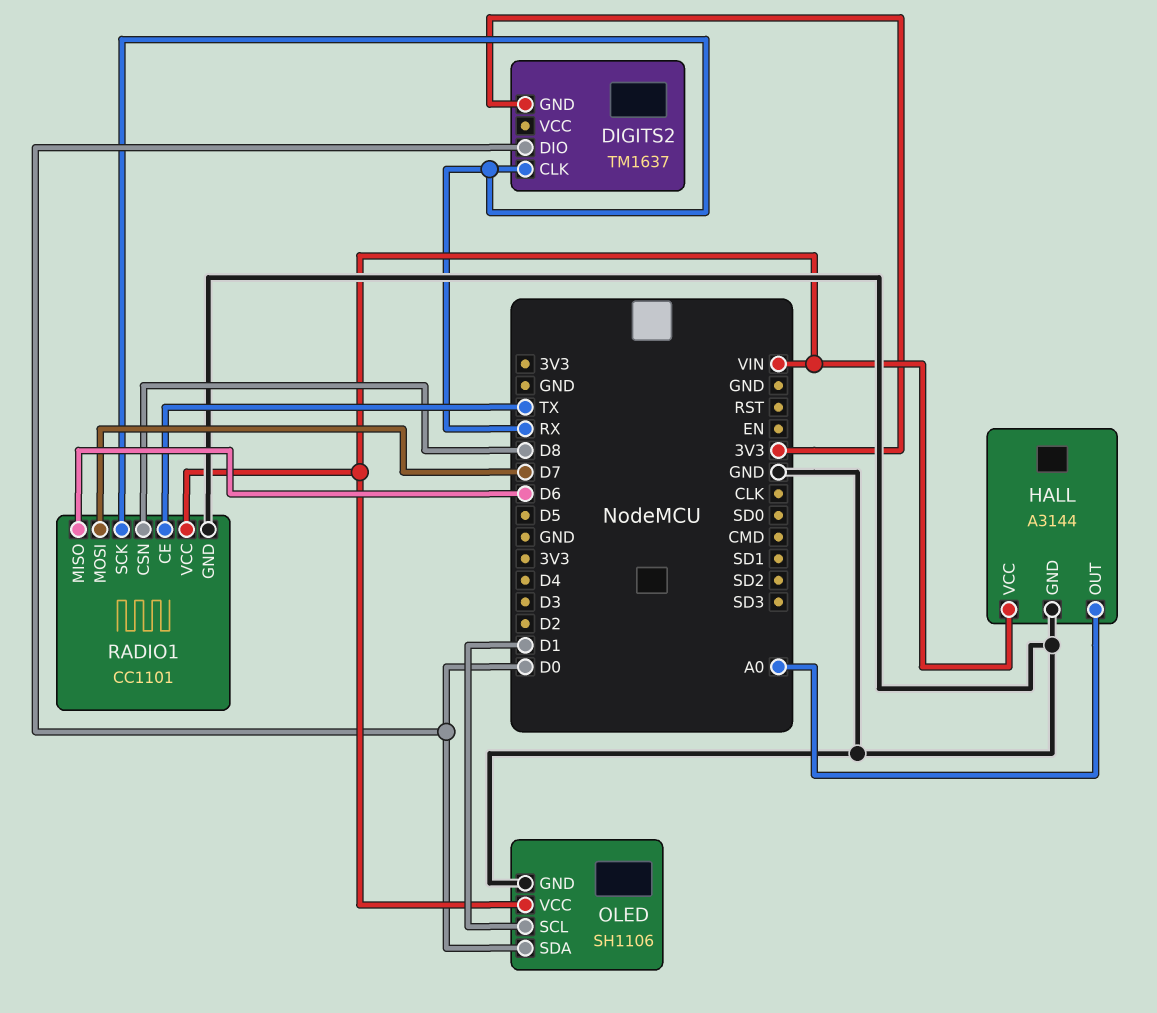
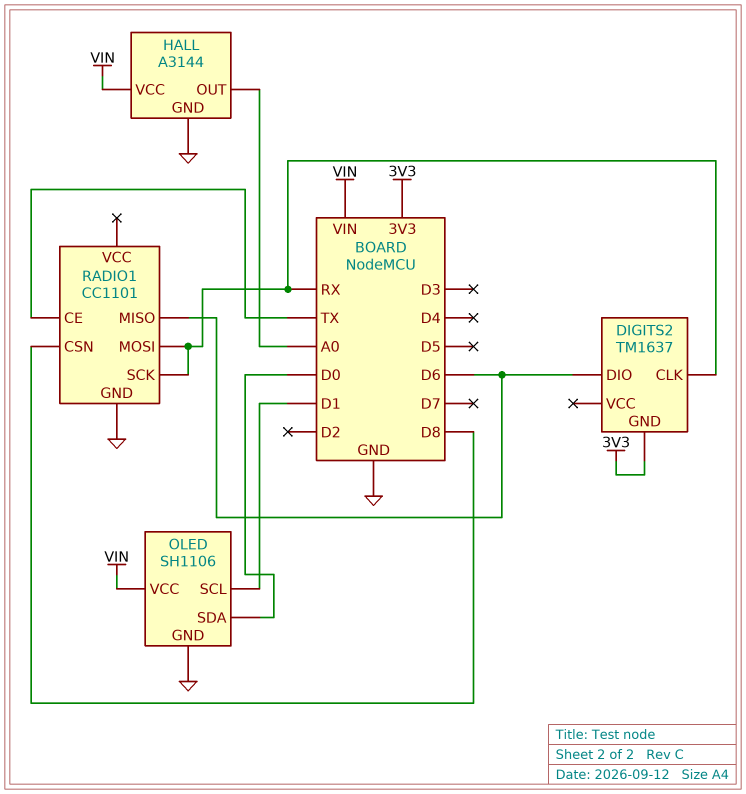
DIGITS2 pin DIO: D0 -> D6
RADIO1 pin MOSI: D7 -> RX
RADIO1 pin VCC: VIN -> none

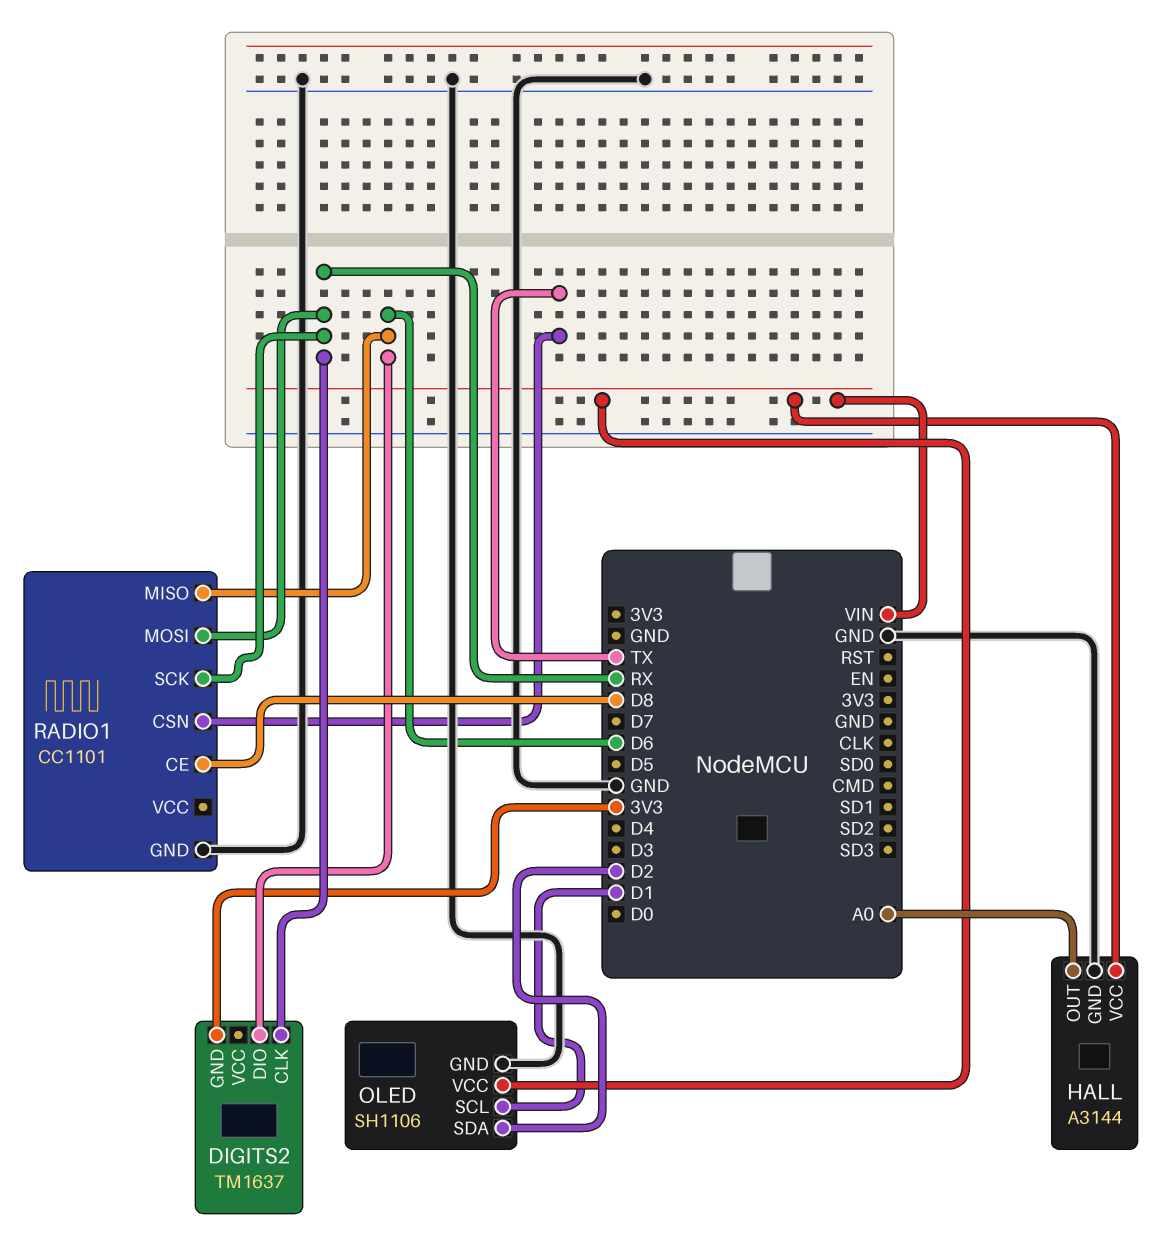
OLED pin SDA: D0 -> D2
RADIO1 pin CE: TX -> D8
RADIO1 pin CSN: D8 -> TX

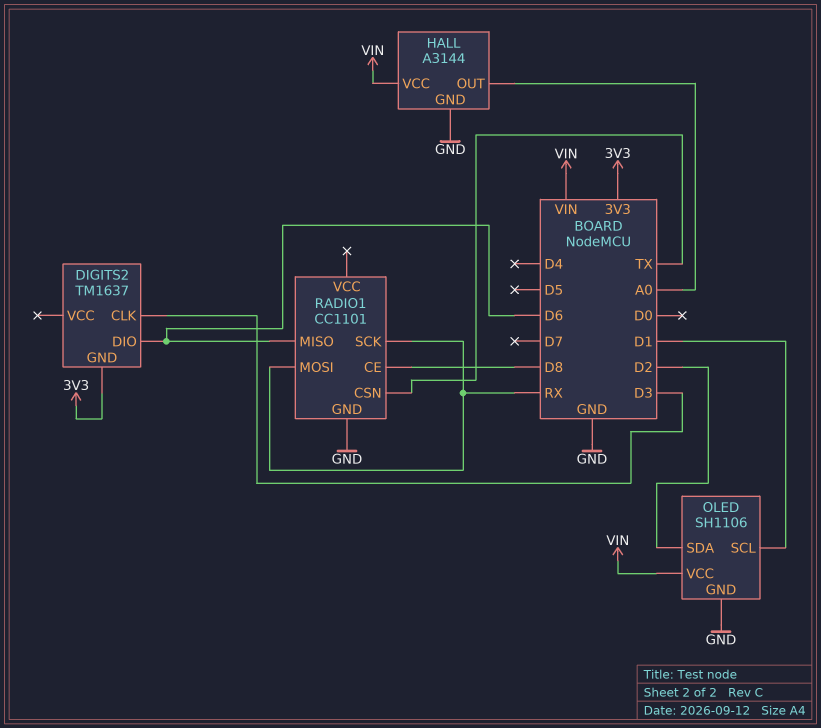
DIGITS2 pin CLK: RX -> D3

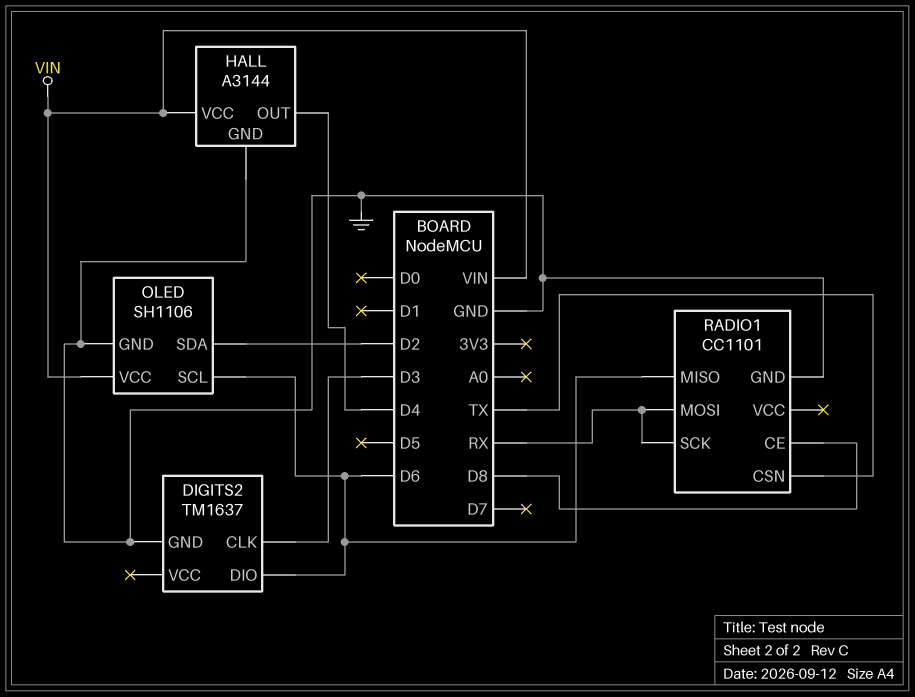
DIGITS2 pin GND: 3V3 -> GND
HALL pin OUT: A0 -> D4
OLED pin SCL: D1 -> D6

